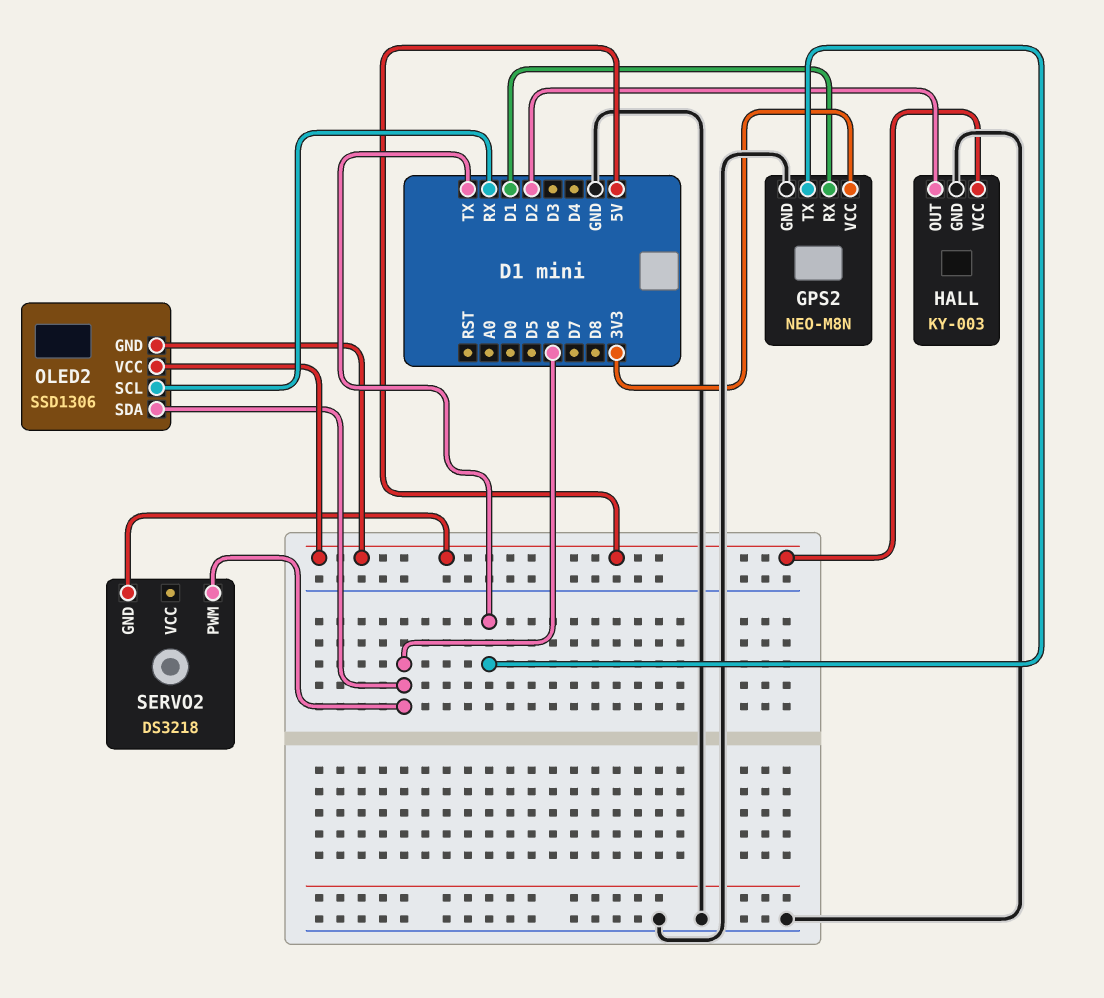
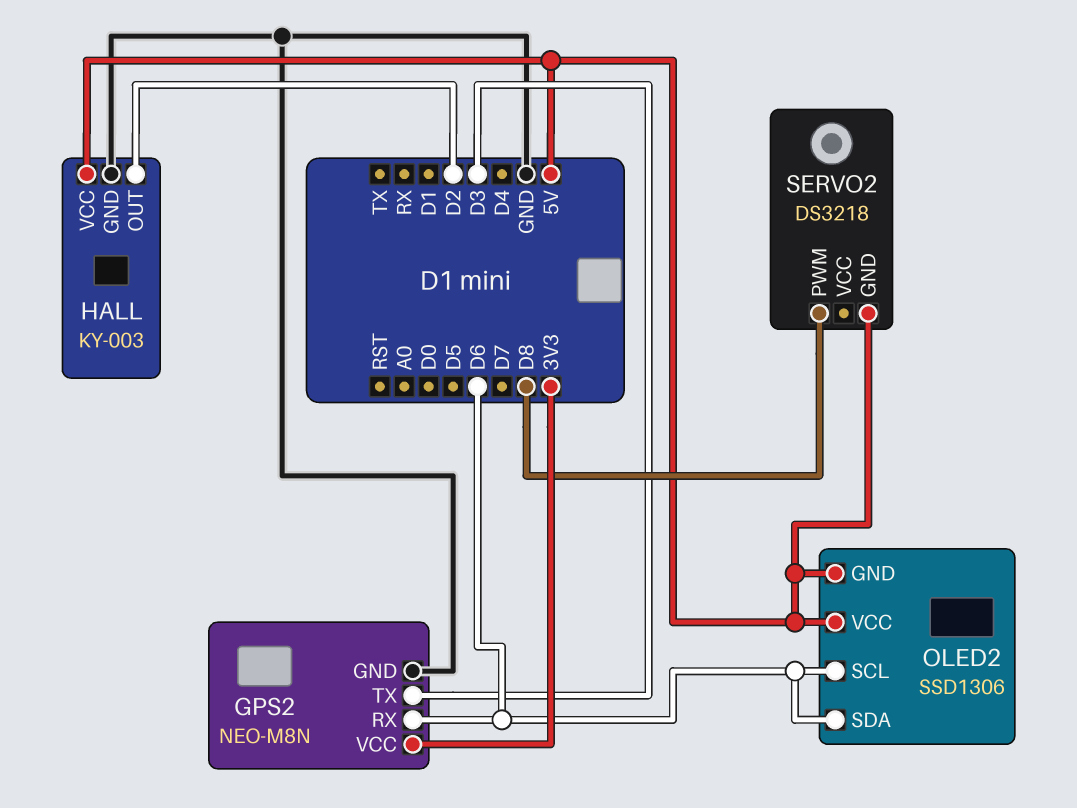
GPS2 pin RX: D1 -> D6
GPS2 pin TX: TX -> D3
OLED2 pin SCL: RX -> D6
SERVO2 pin PWM: D6 -> D8

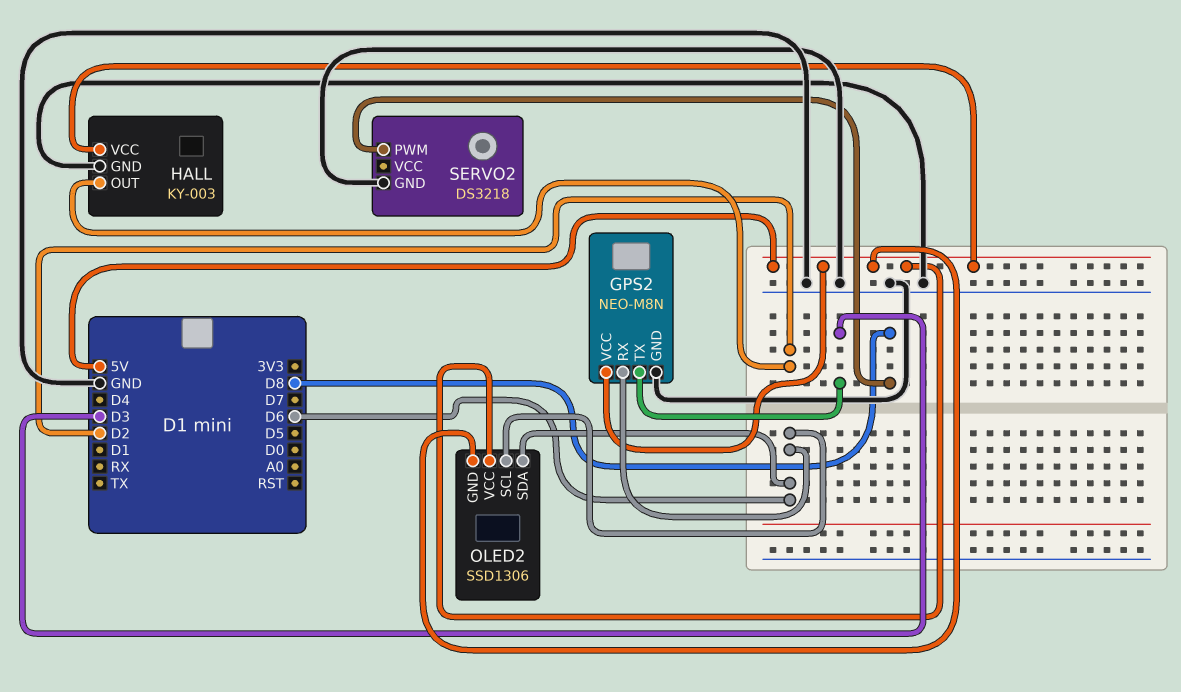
GPS2 pin VCC: 3V3 -> 5V
SERVO2 pin GND: 5V -> GND

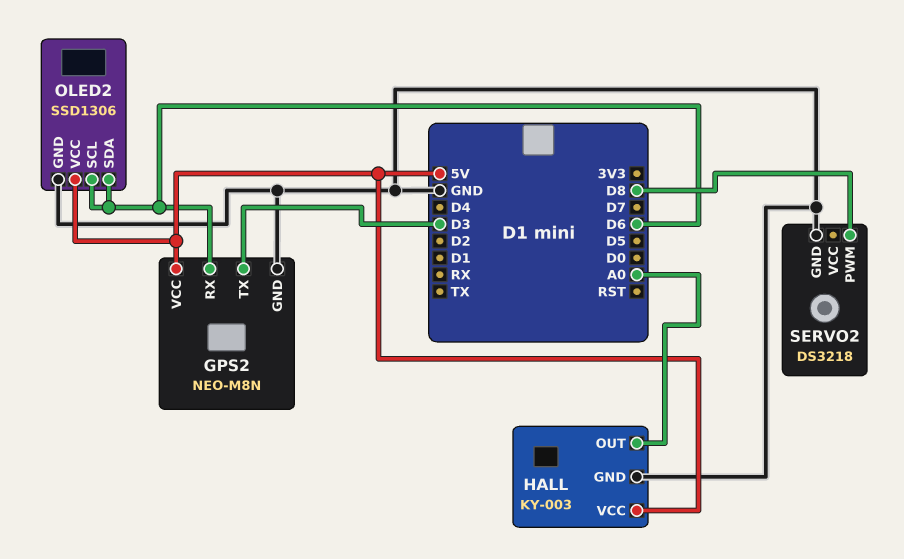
HALL pin OUT: D2 -> A0
OLED2 pin GND: 5V -> GND

